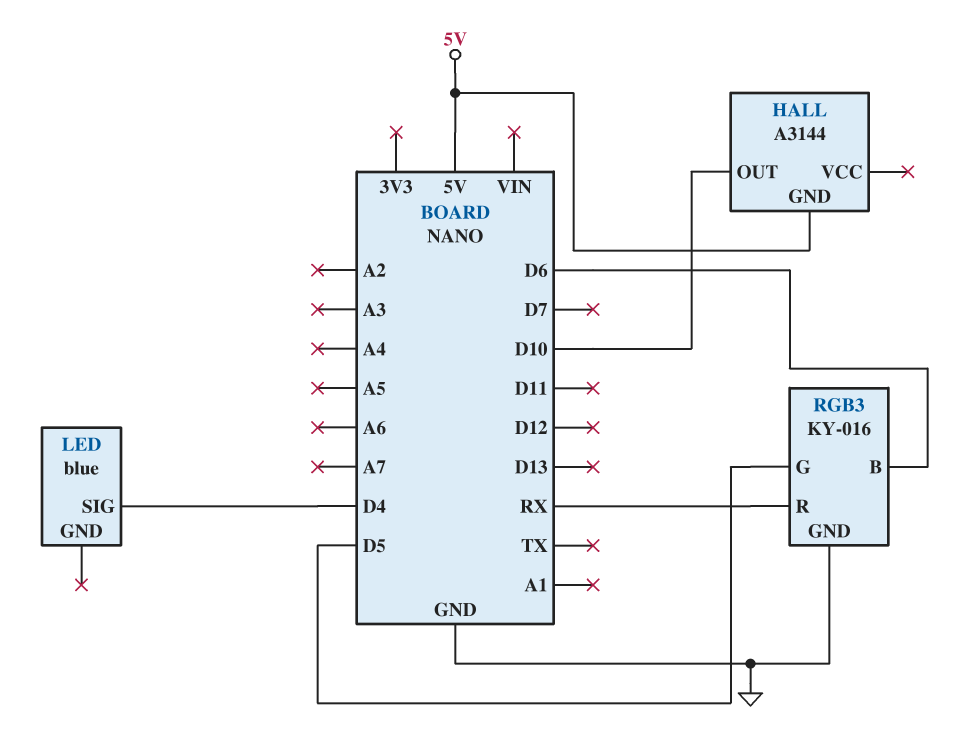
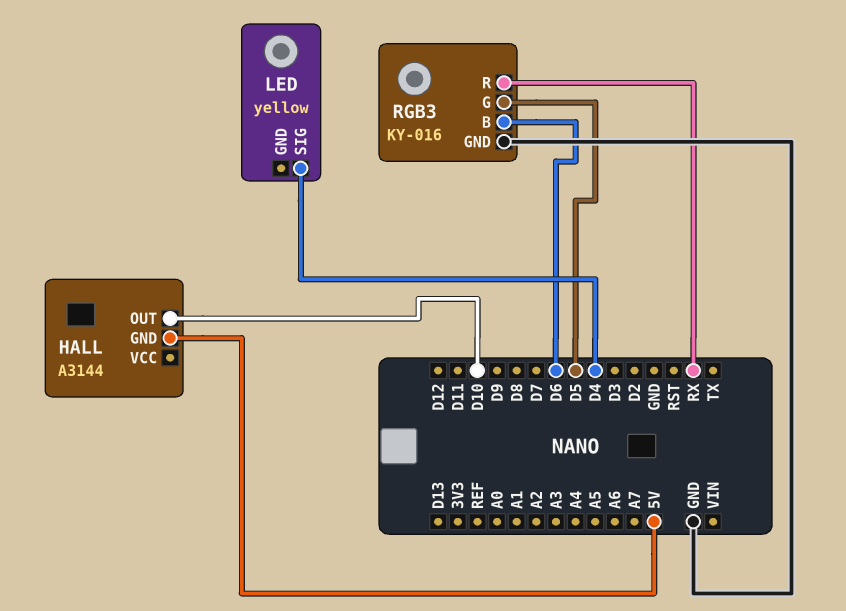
LED: blue -> yellow

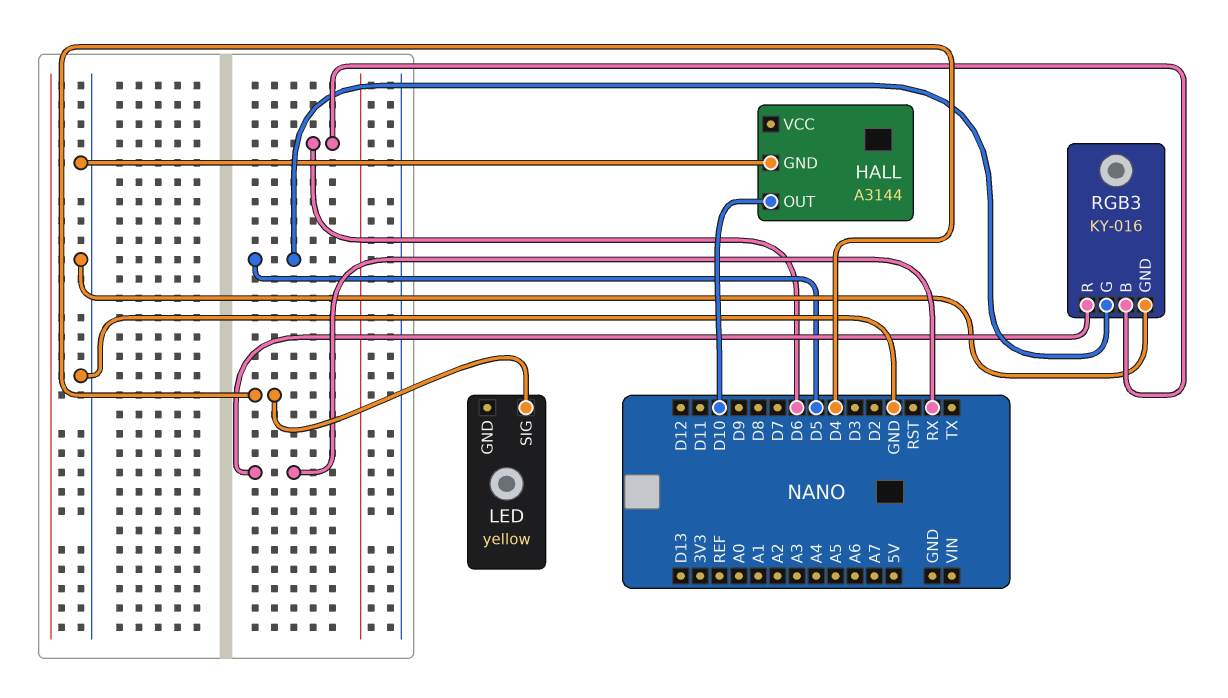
HALL pin GND: 5V -> GND

